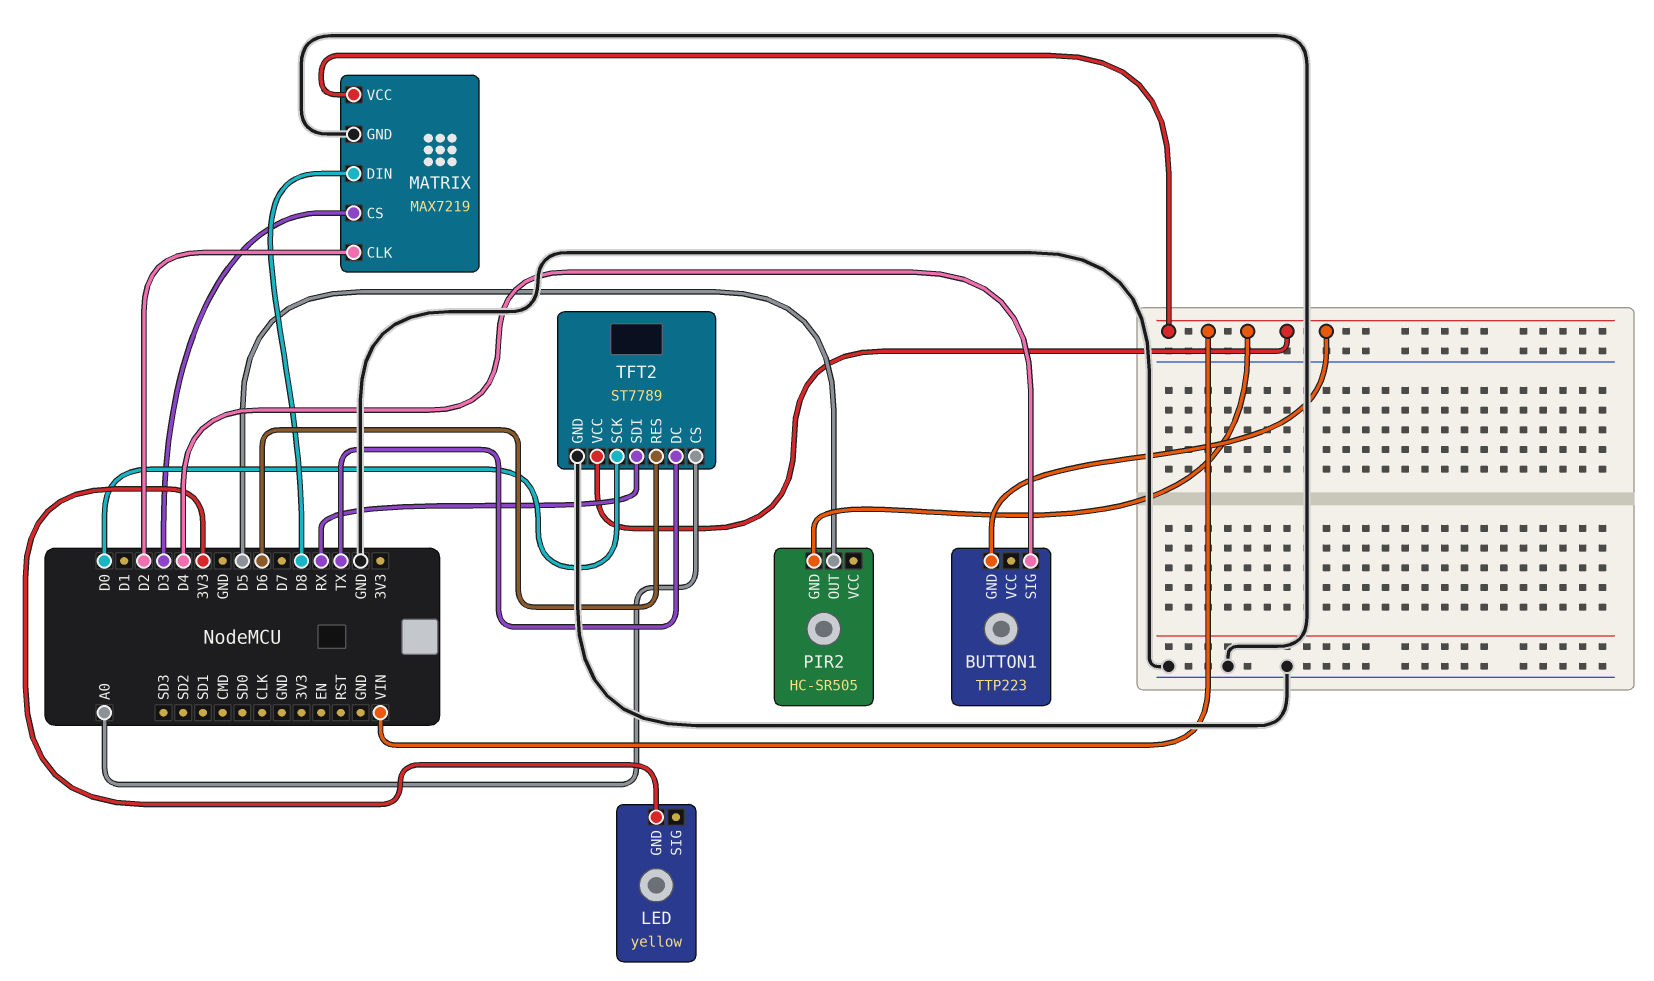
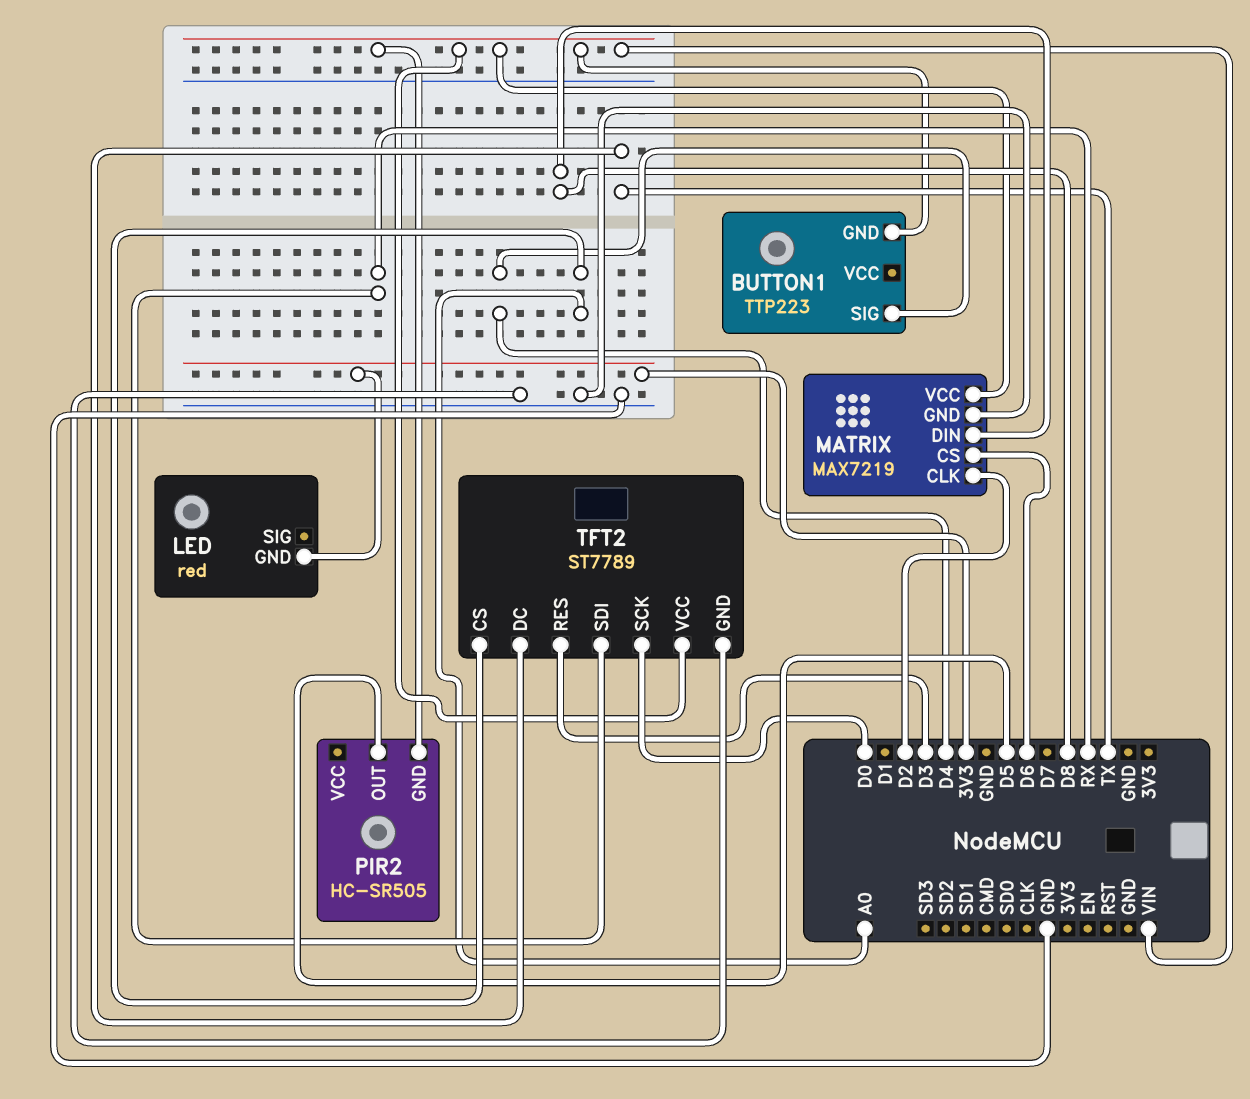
LED: yellow -> red
MATRIX pin CS: D3 -> D6
TFT2 pin RES: D6 -> D3

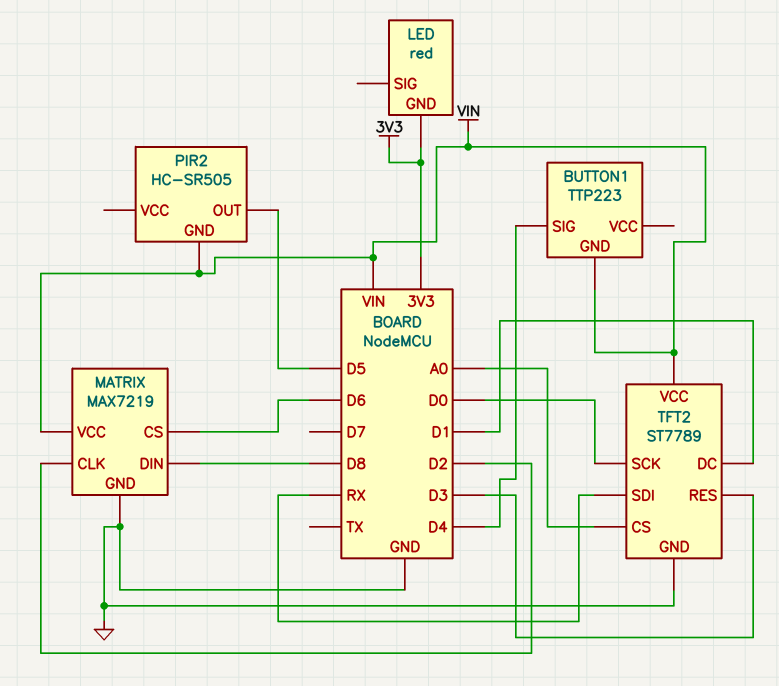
TFT2 pin DC: TX -> D1

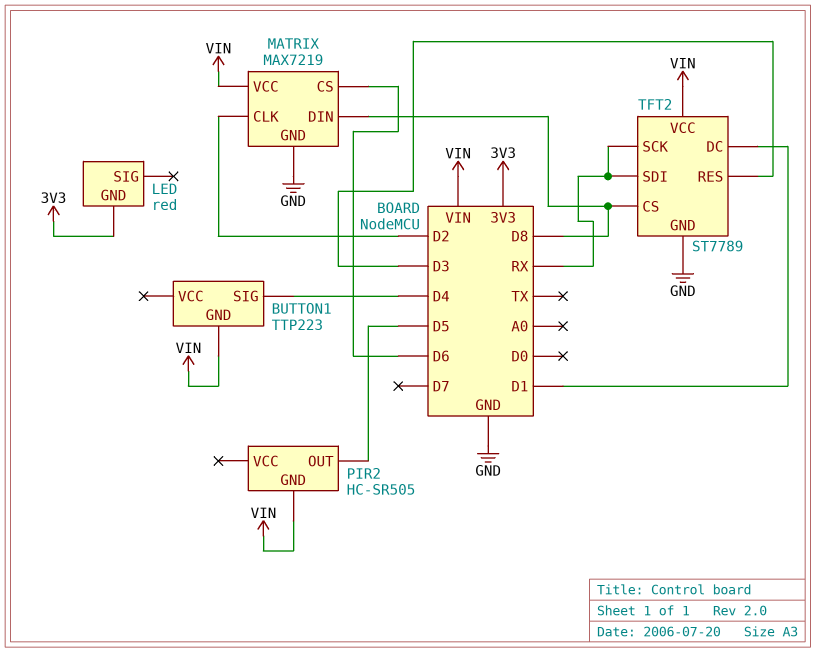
TFT2 pin CS: A0 -> D8
TFT2 pin SCK: D0 -> RX

